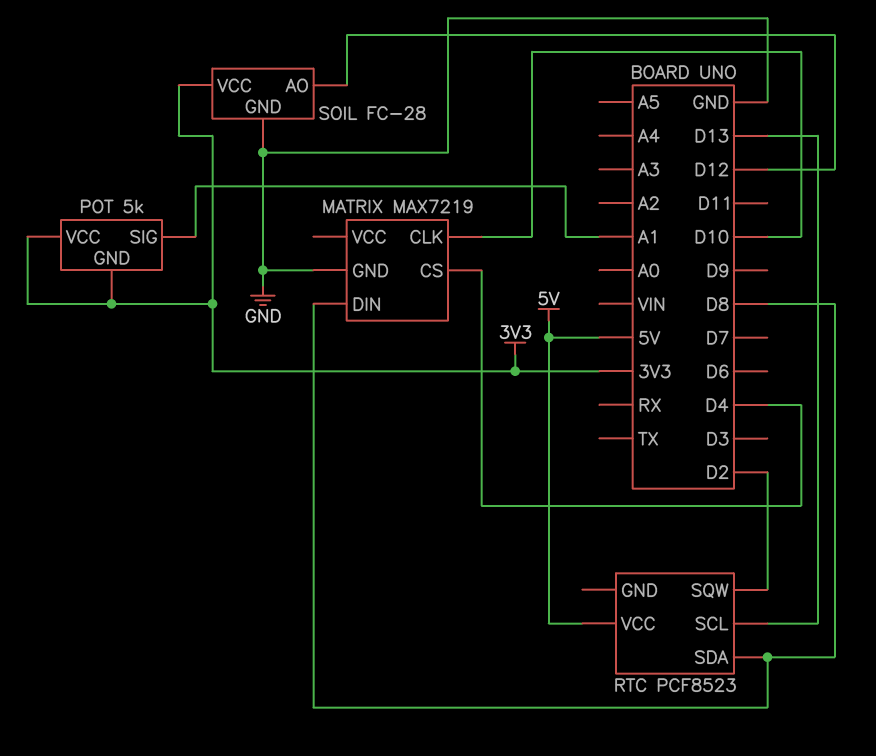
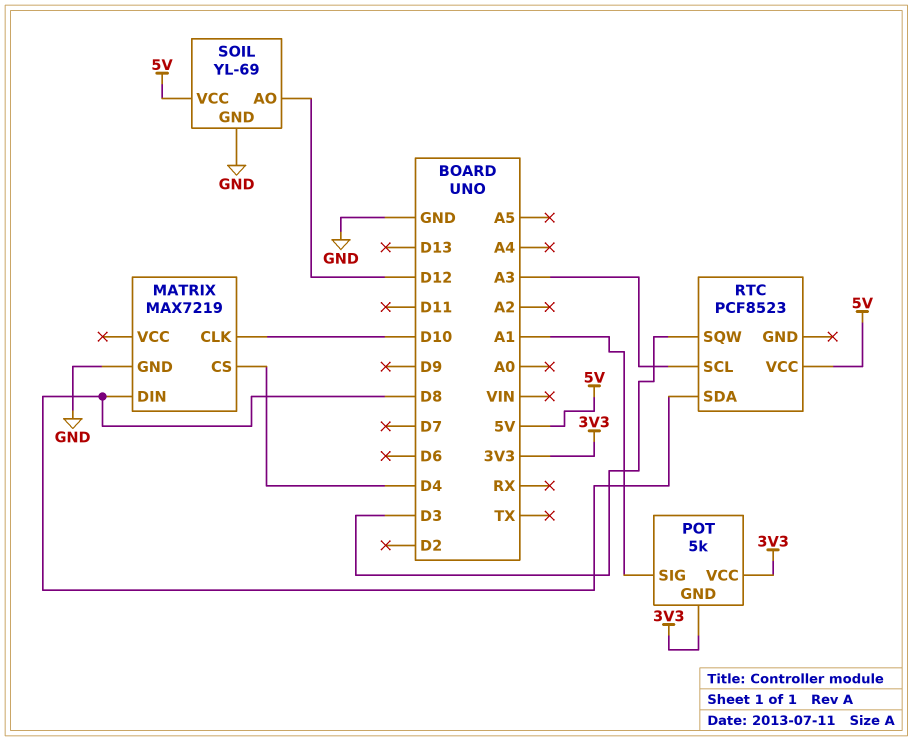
RTC pin SCL: D13 -> A3
RTC pin SQW: D2 -> D3
SOIL: FC-28 -> YL-69
SOIL pin VCC: 3V3 -> 5V

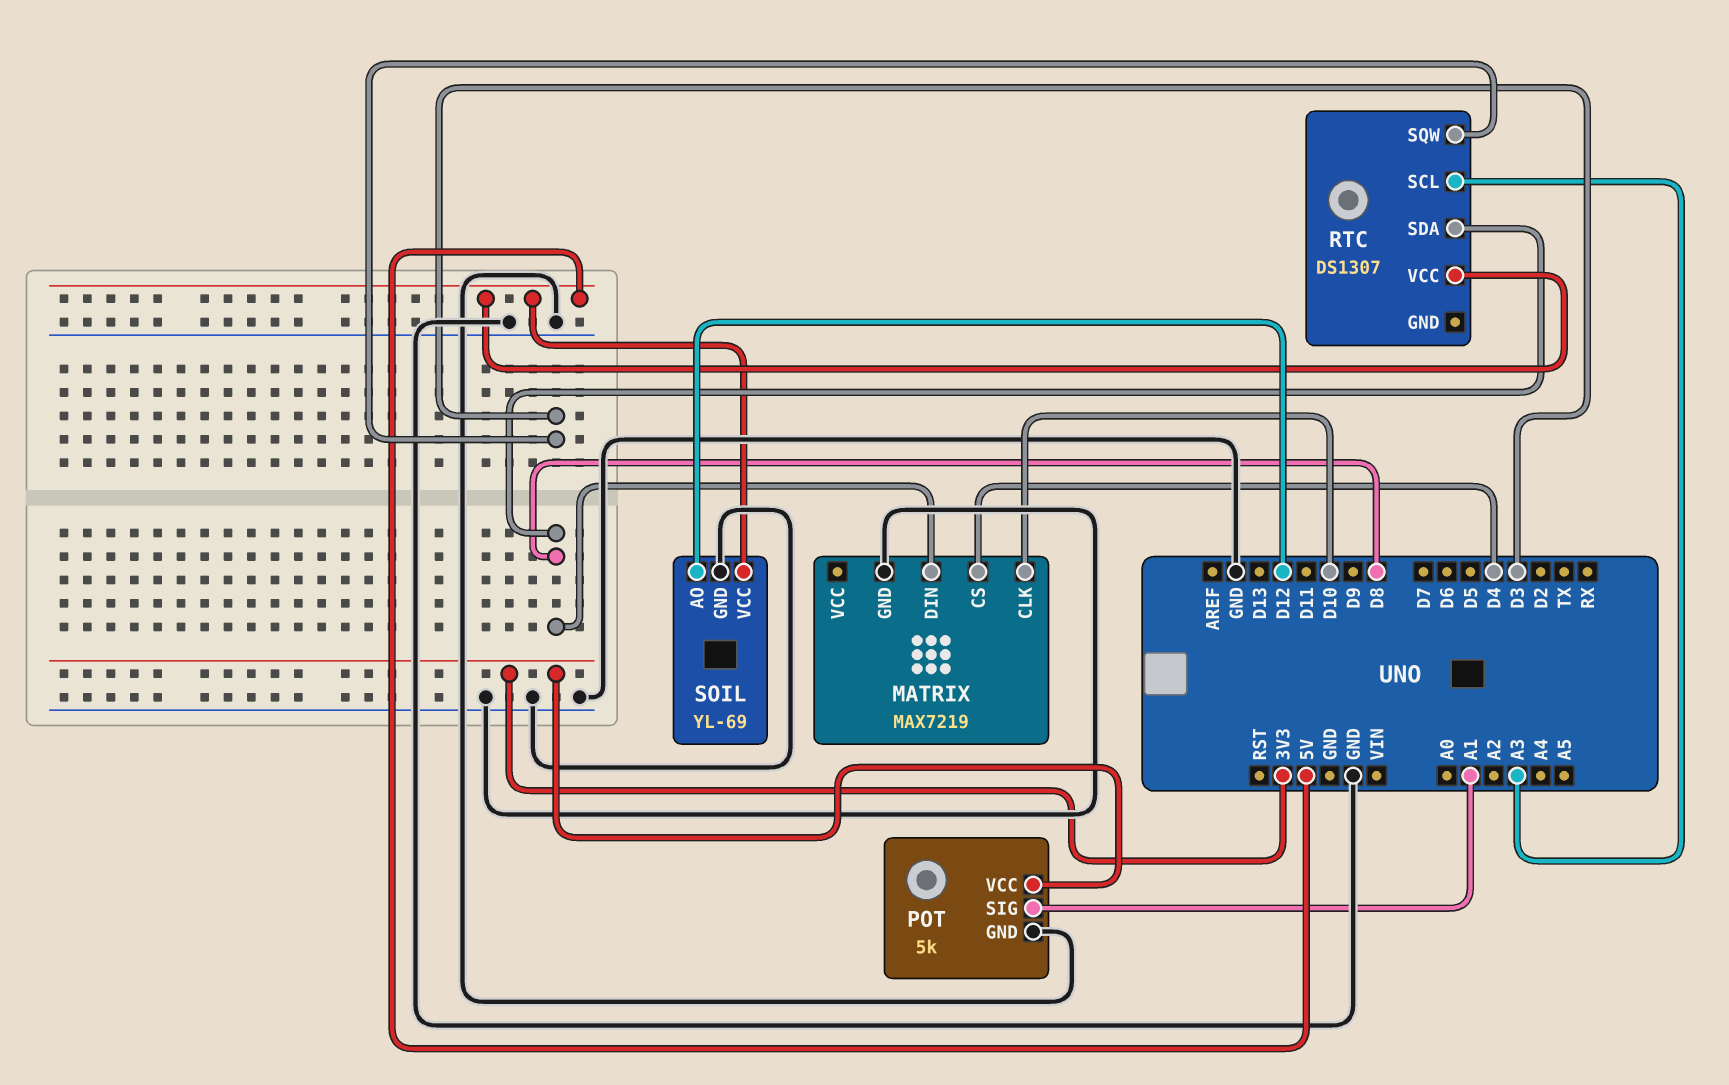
POT pin GND: 3V3 -> GND
RTC: PCF8523 -> DS1307

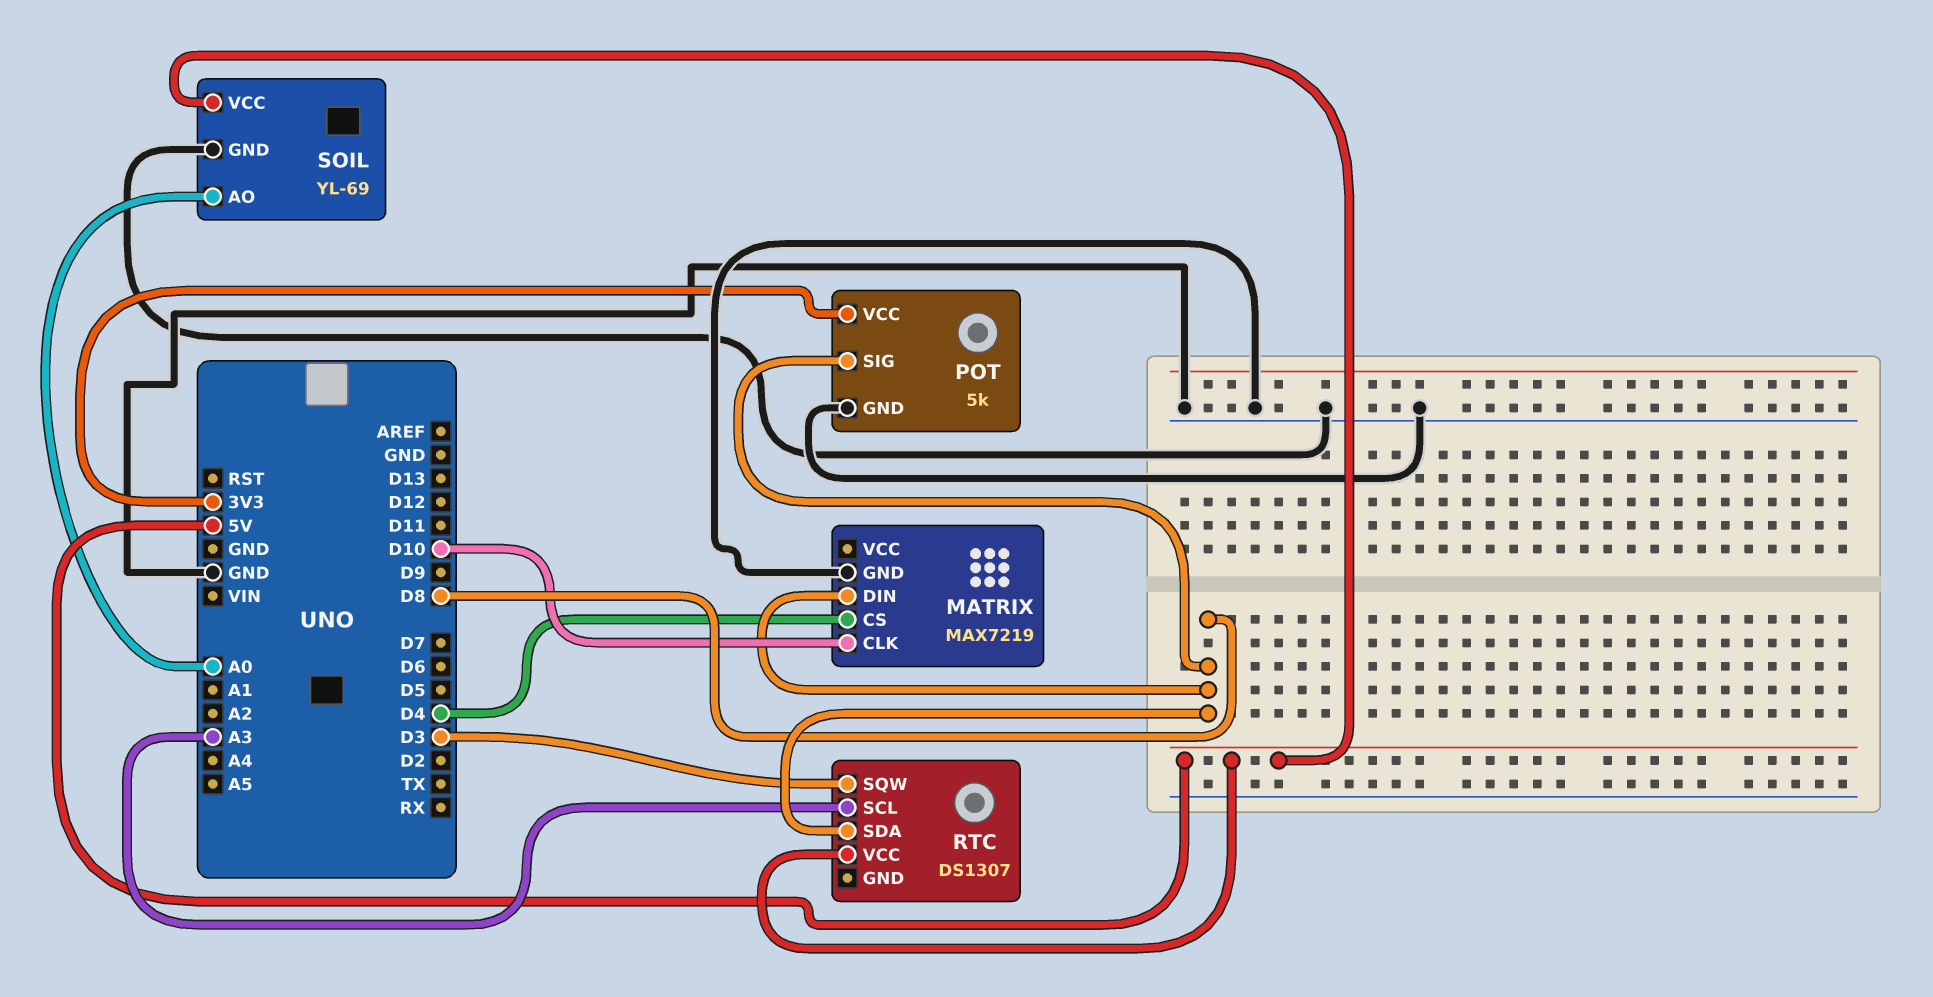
POT pin SIG: A1 -> D8
SOIL pin AO: D12 -> A0

